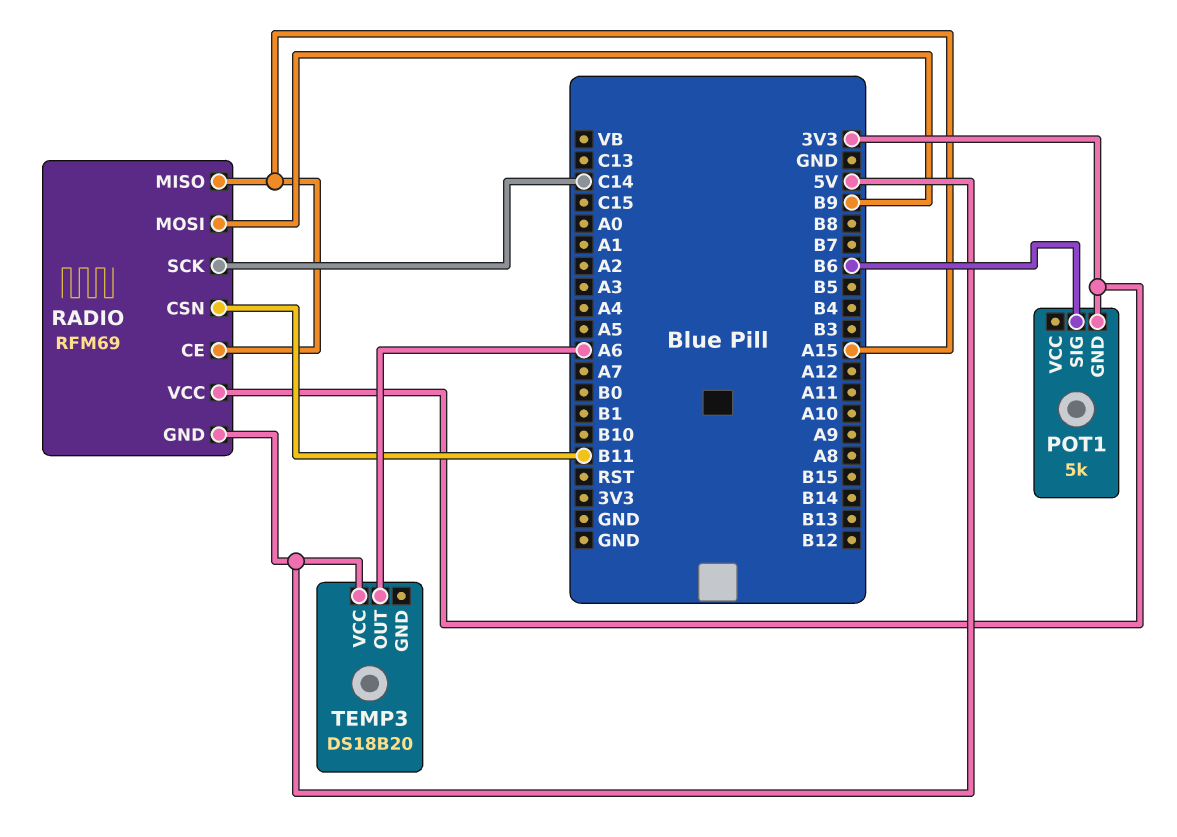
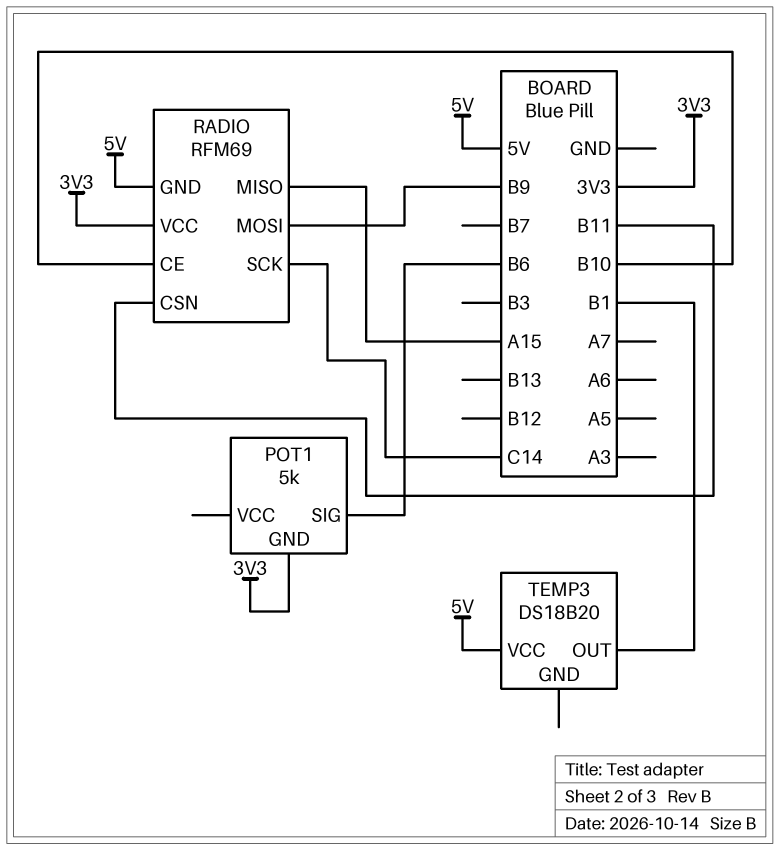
RADIO pin CE: A15 -> B10
TEMP3 pin OUT: A6 -> B1

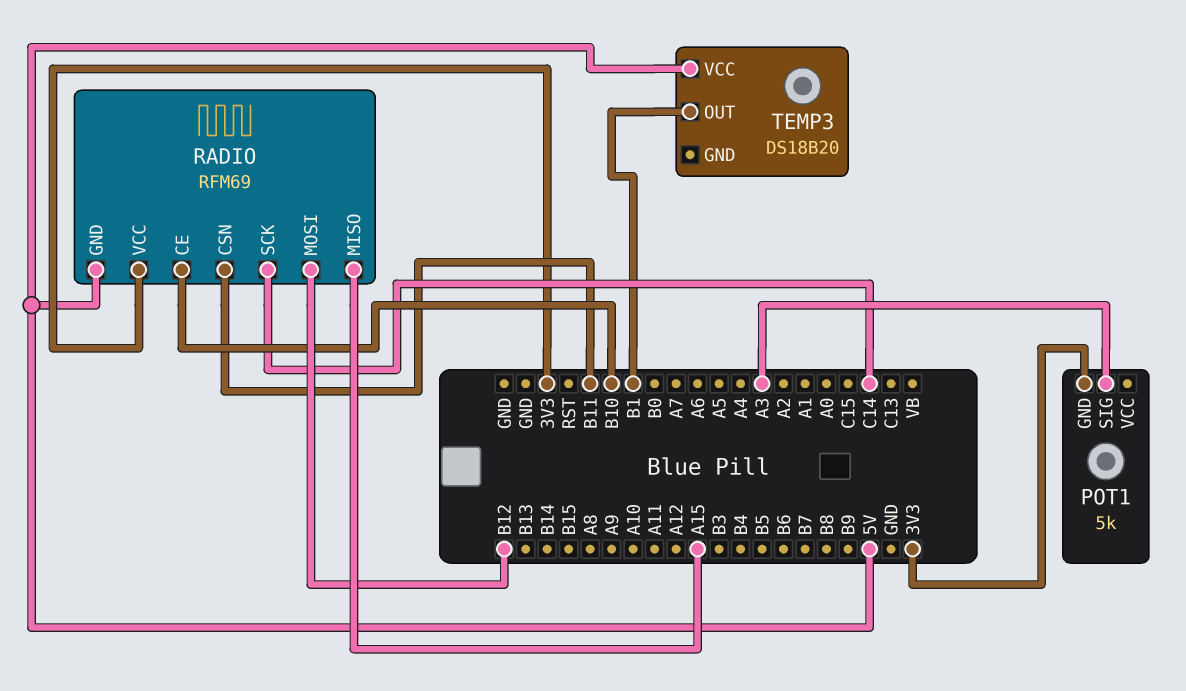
POT1 pin SIG: B6 -> A3
RADIO pin MOSI: B9 -> B12

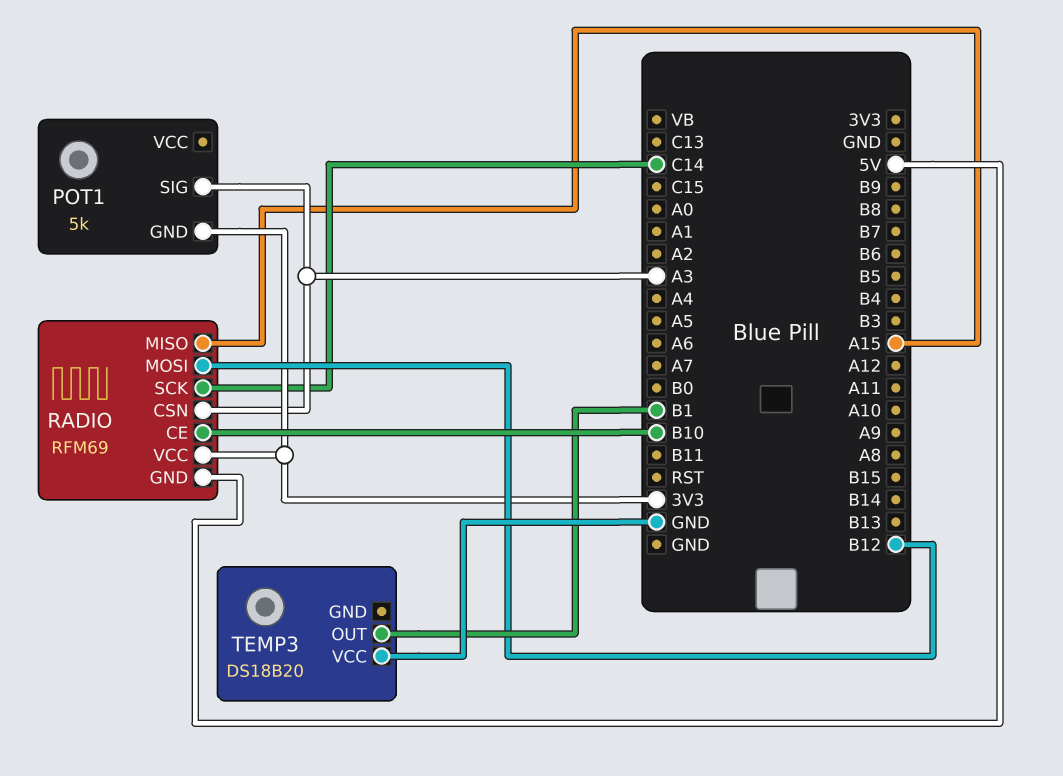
RADIO pin CSN: B11 -> A3
TEMP3 pin VCC: 5V -> GND

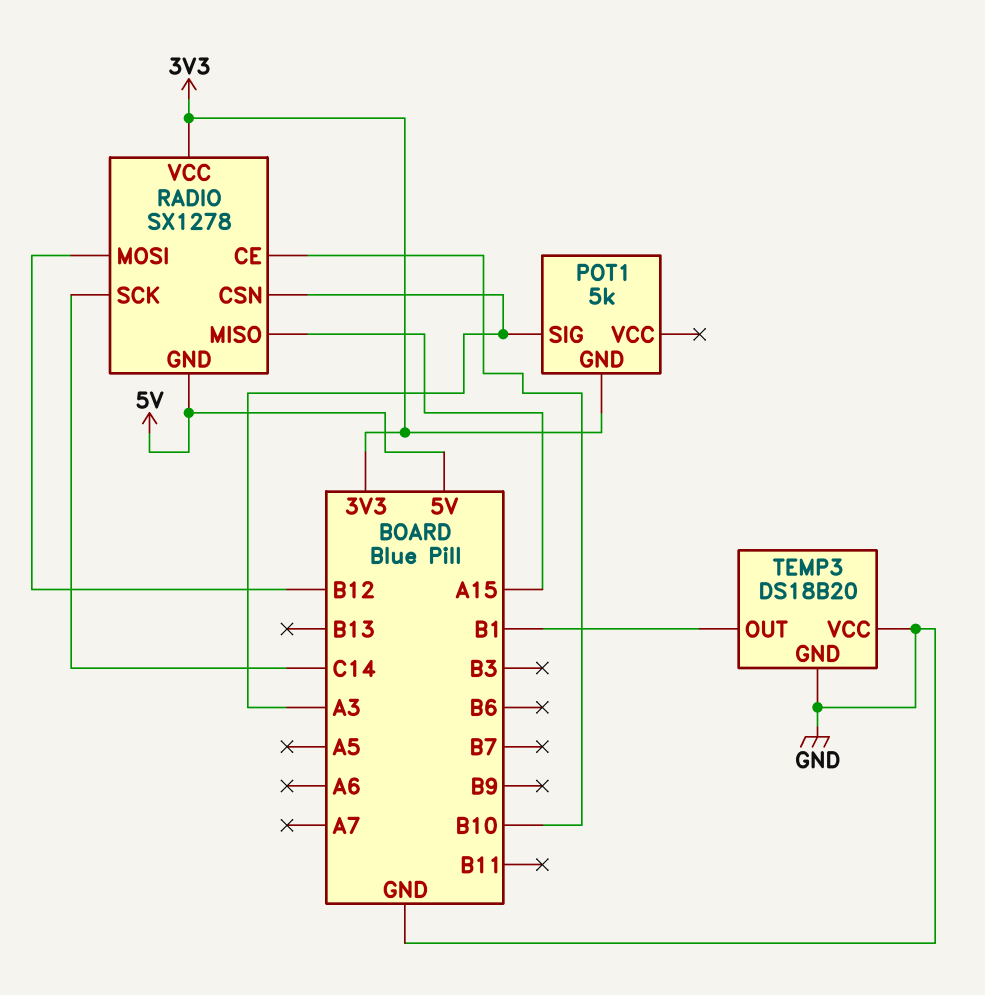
RADIO: RFM69 -> SX1278
TEMP3 pin GND: none -> GND

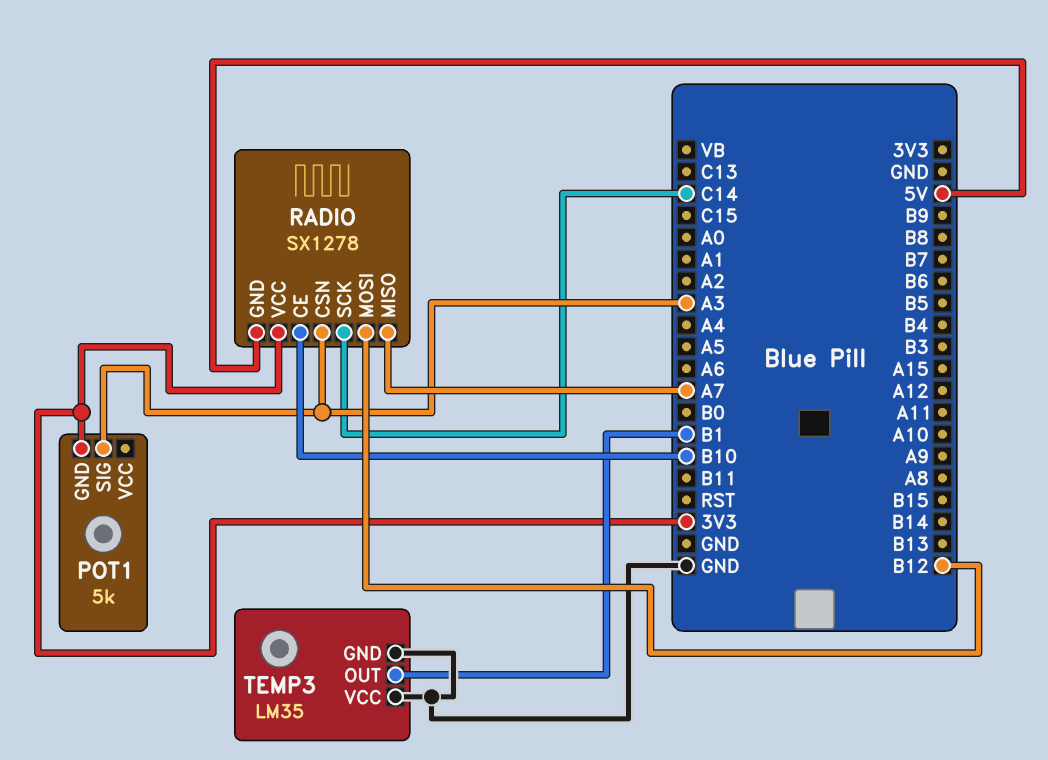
RADIO pin MISO: A15 -> A7
TEMP3: DS18B20 -> LM35

